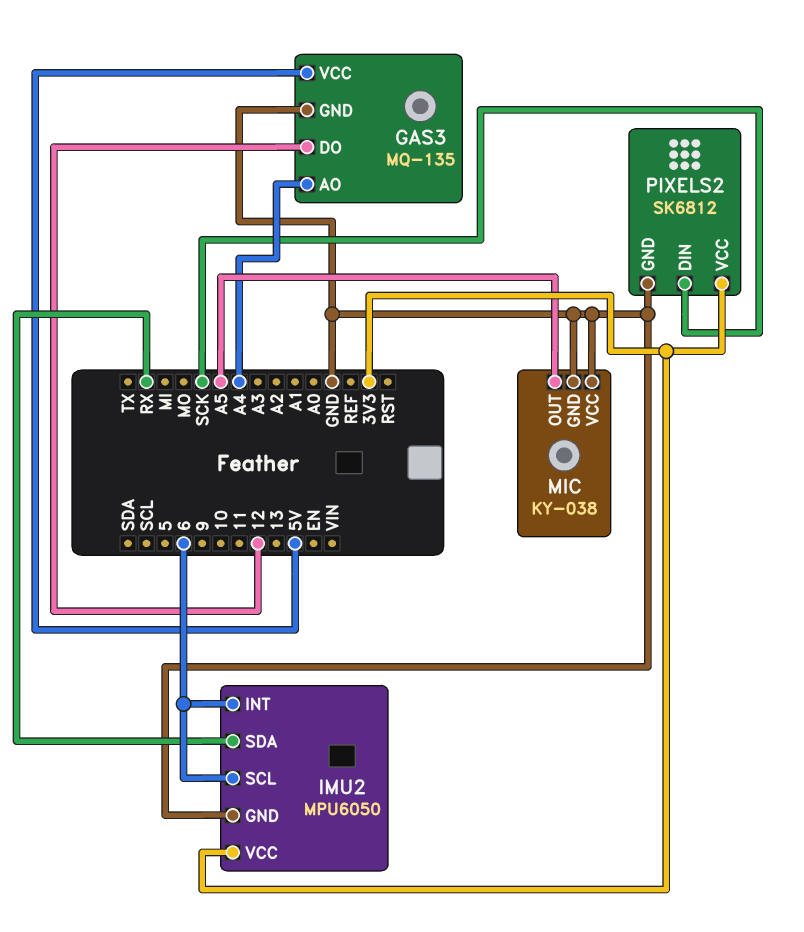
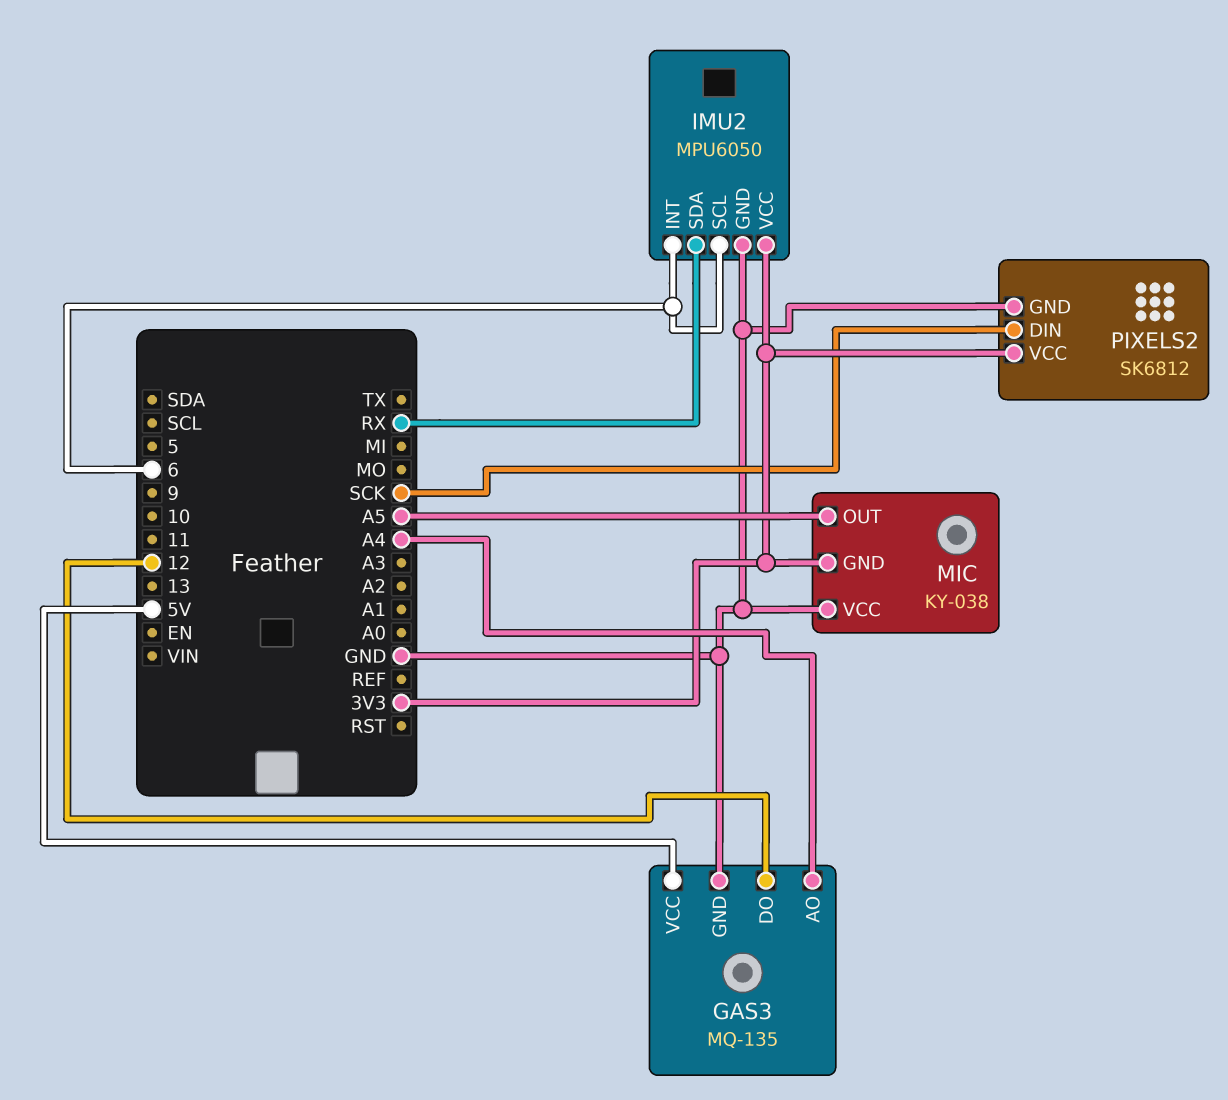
MIC pin GND: GND -> 3V3

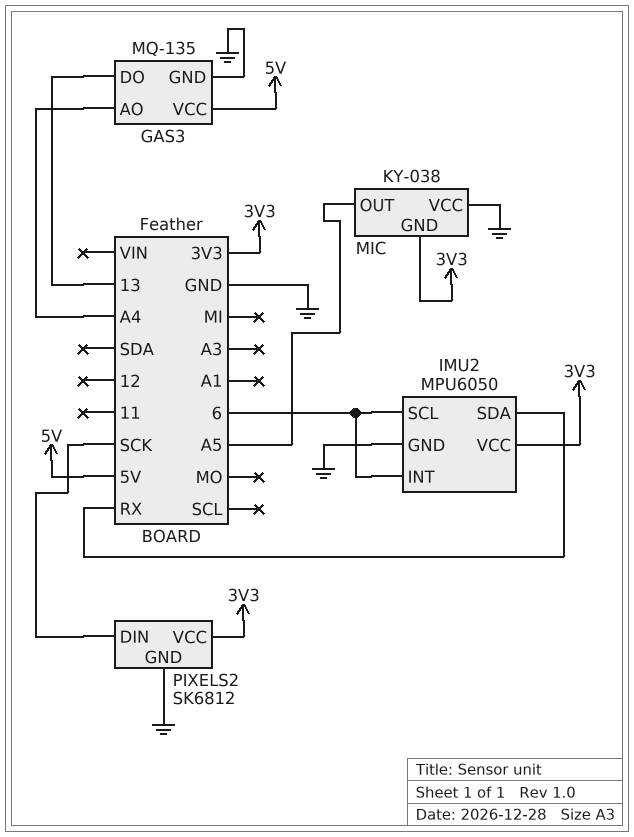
GAS3 pin DO: 12 -> 13

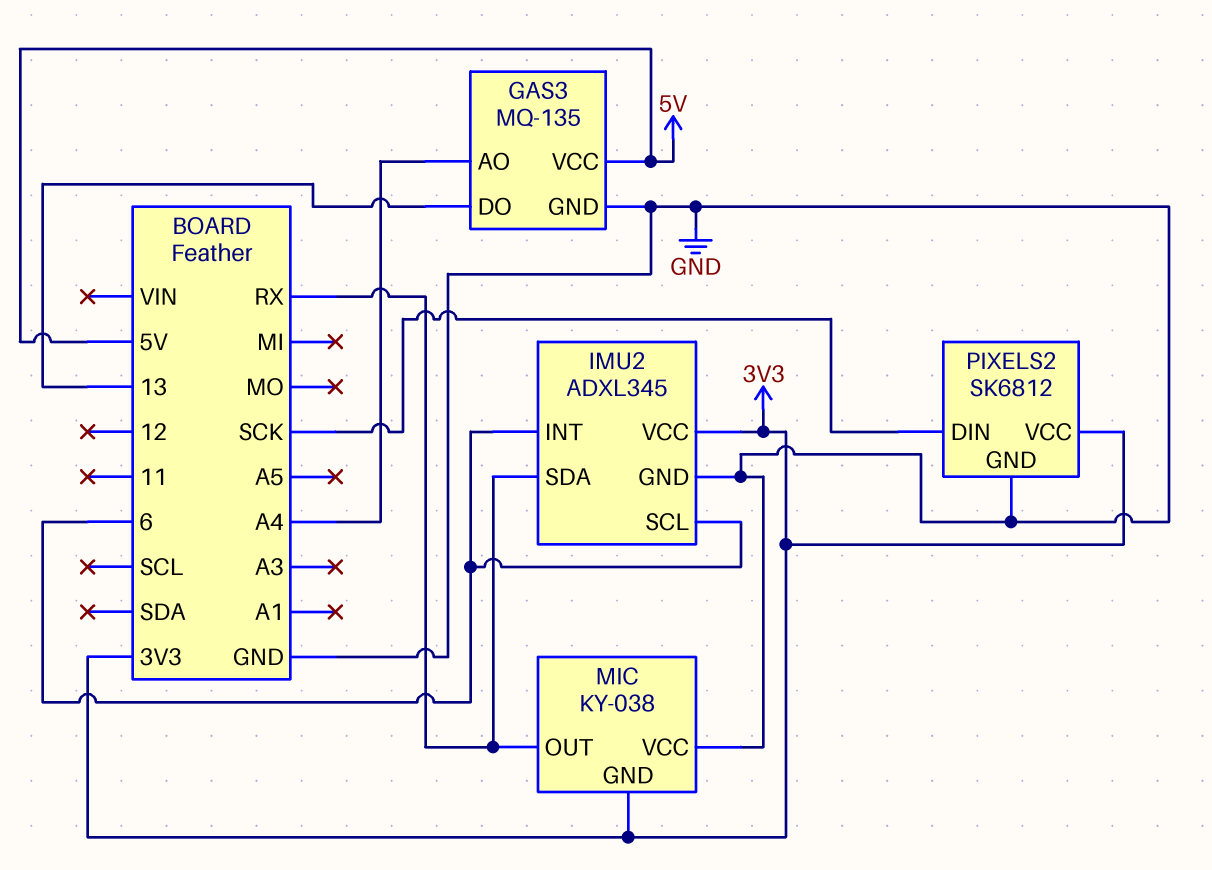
IMU2: MPU6050 -> ADXL345
MIC pin OUT: A5 -> RX

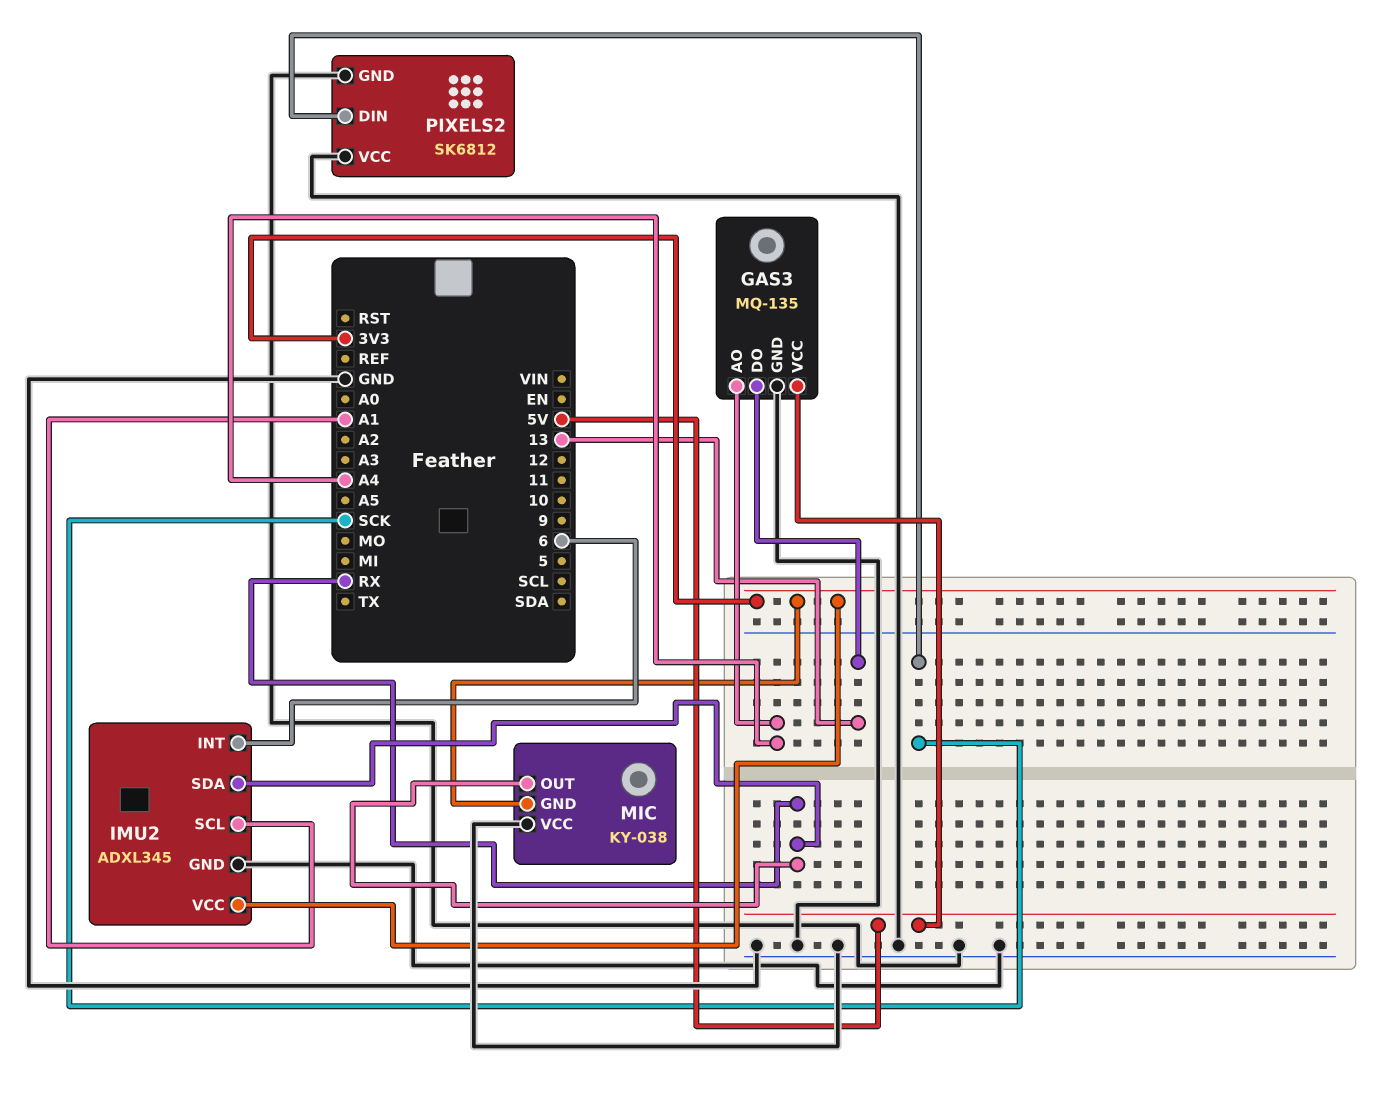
IMU2 pin SCL: 6 -> A1
PIXELS2 pin VCC: 3V3 -> GND

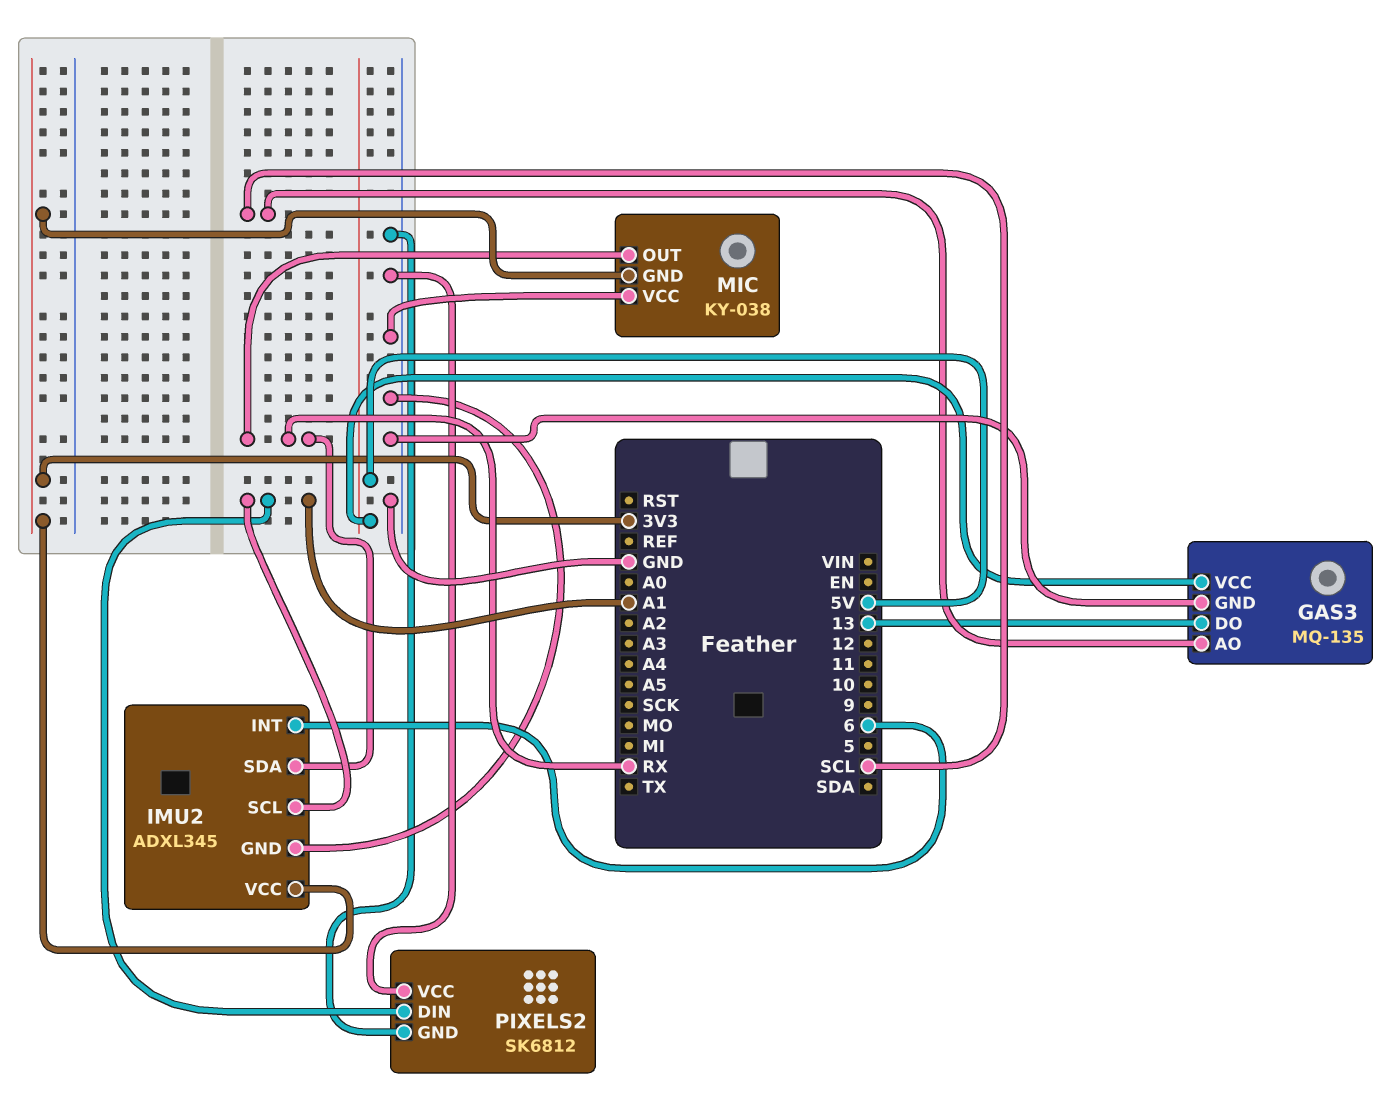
GAS3 pin AO: A4 -> SCL
PIXELS2 pin DIN: SCK -> A1

